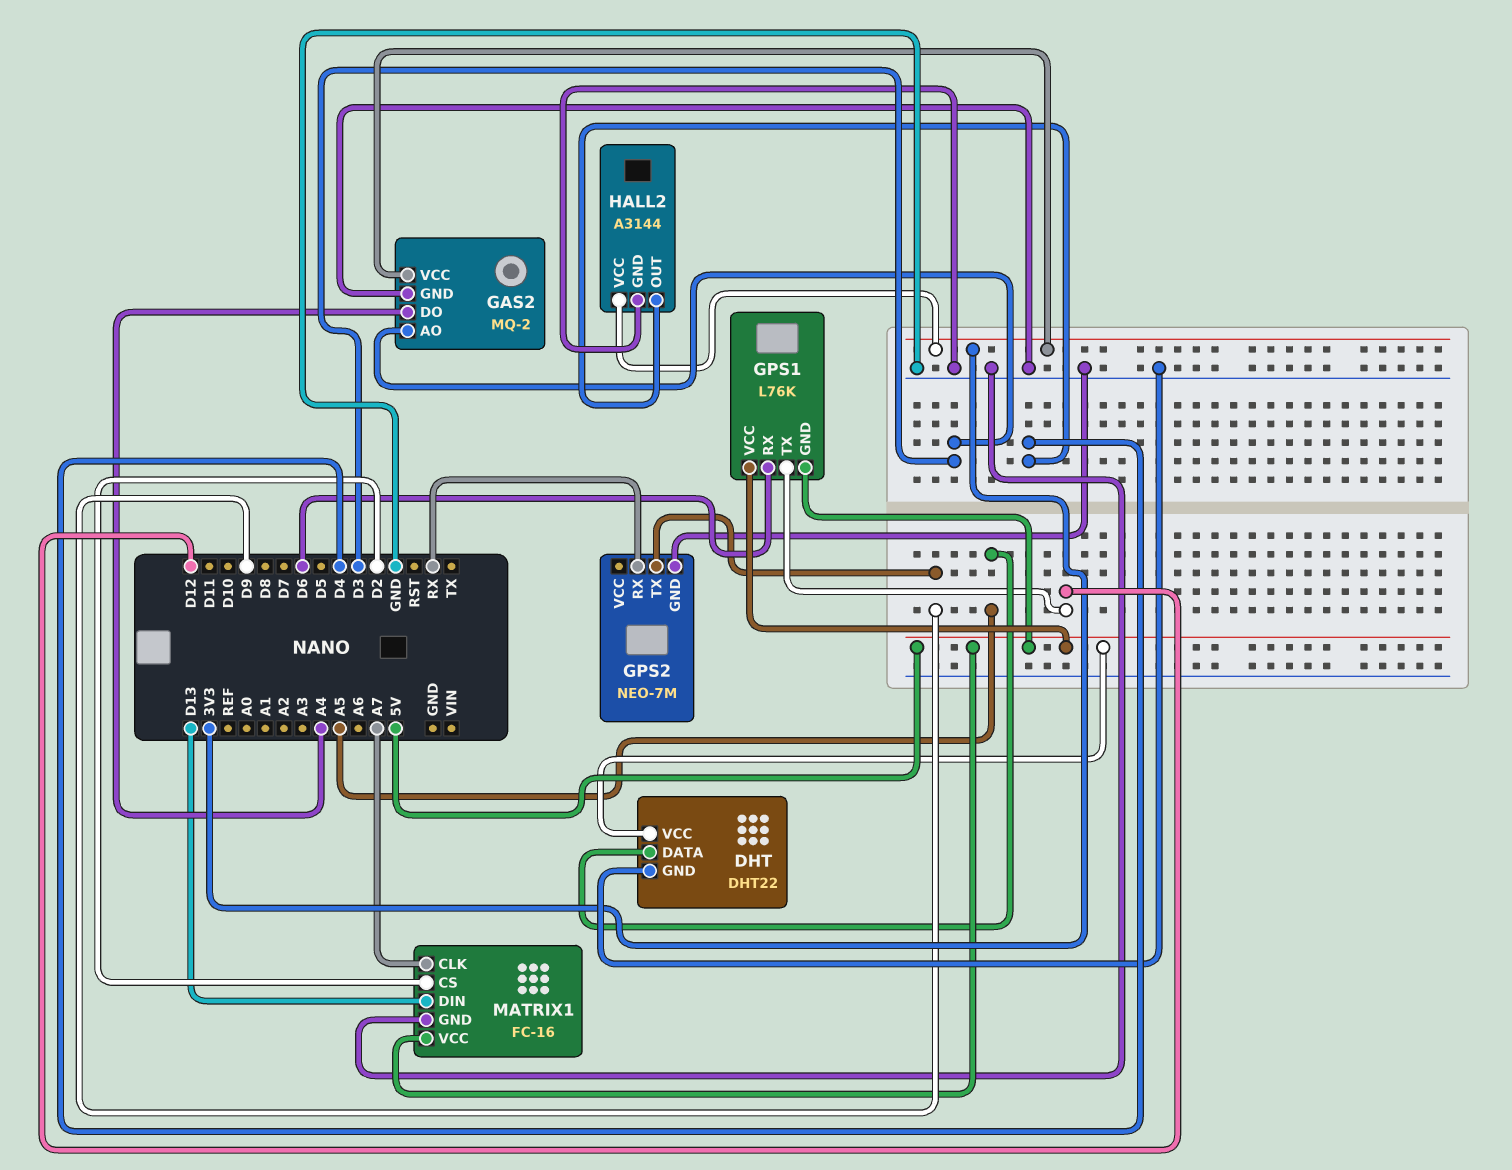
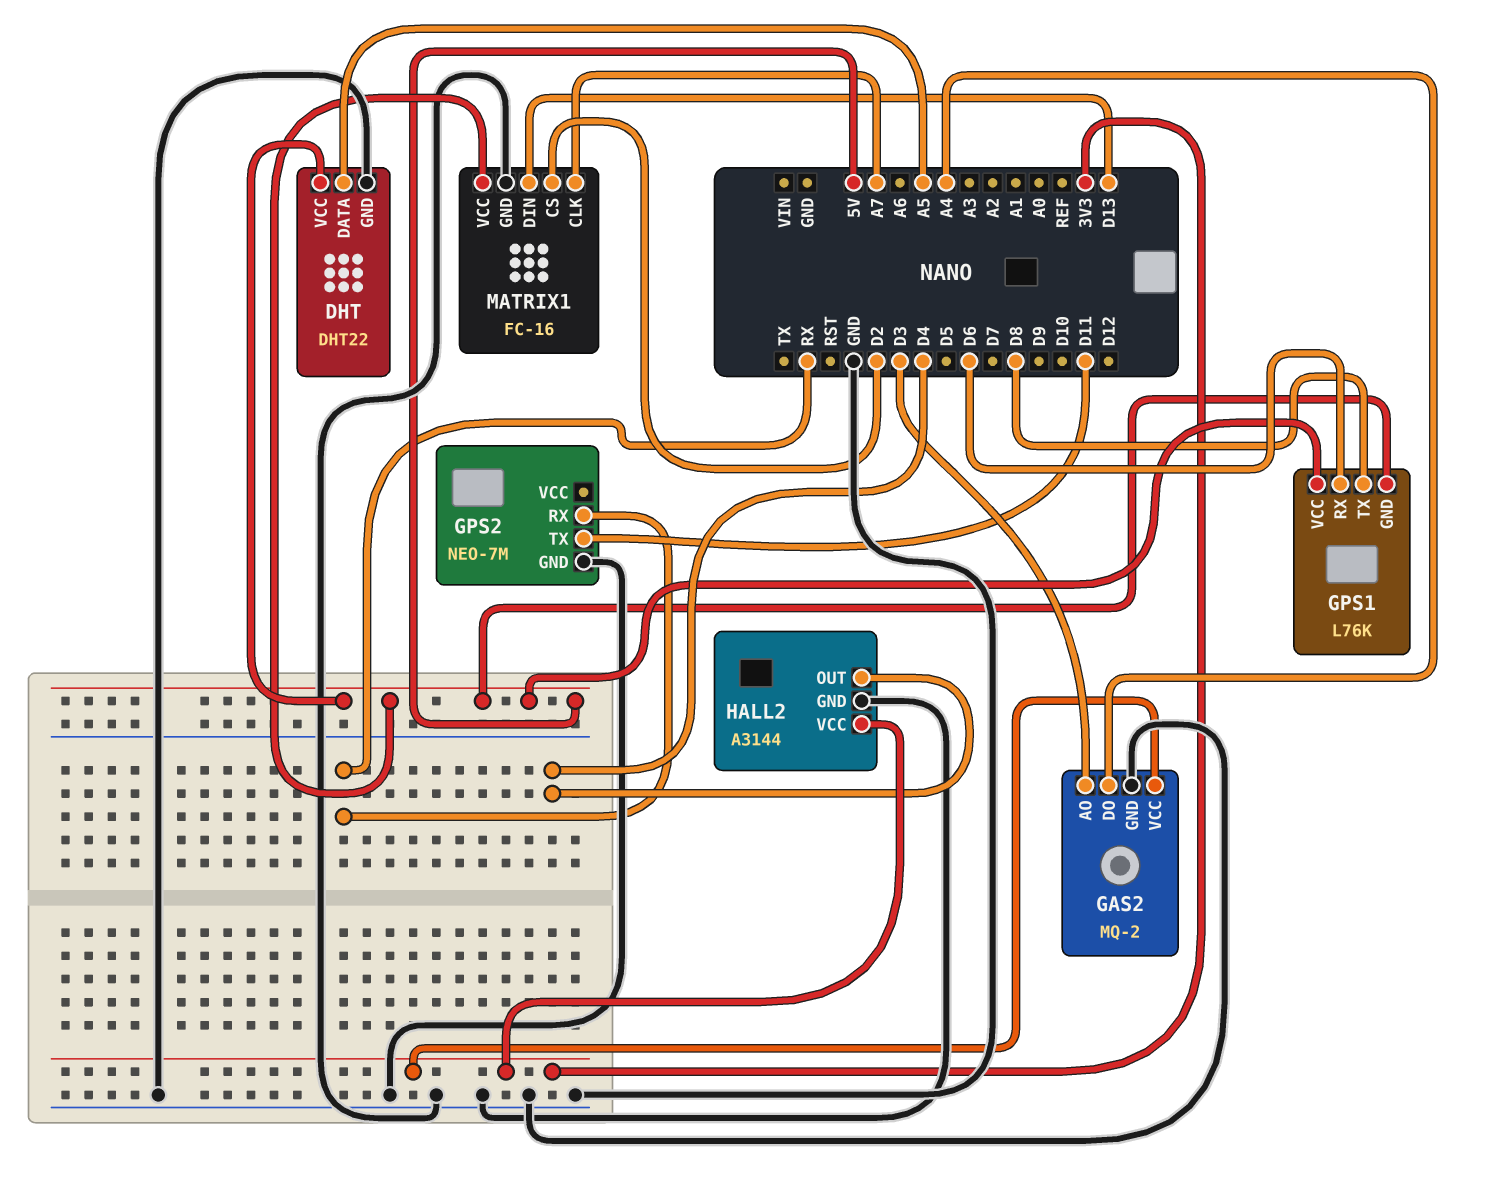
GPS1 pin TX: D12 -> D8
GPS2 pin TX: D9 -> D11

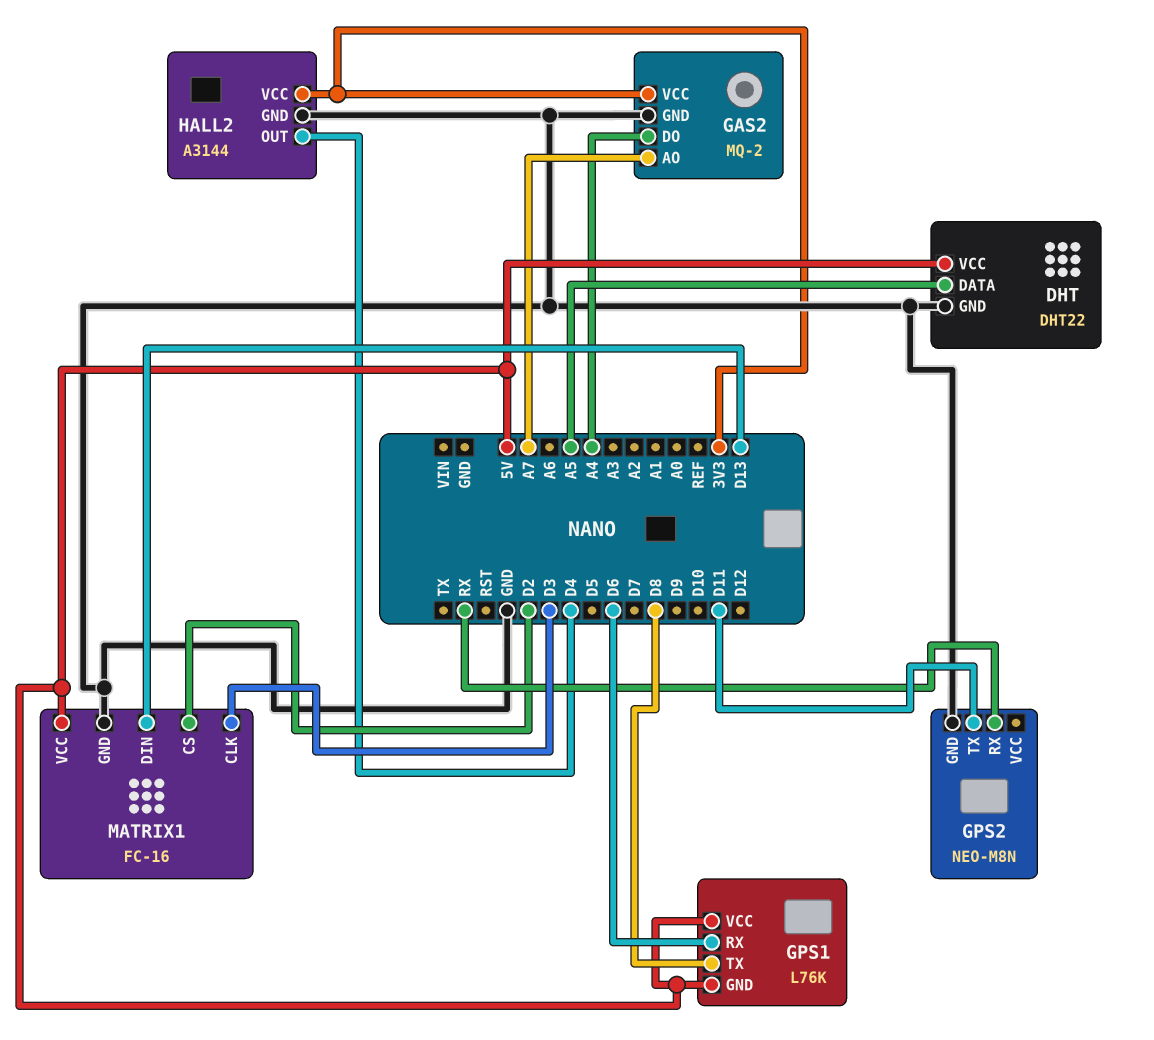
GAS2 pin AO: D3 -> A7
GPS2: NEO-7M -> NEO-M8N
MATRIX1 pin CLK: A7 -> D3

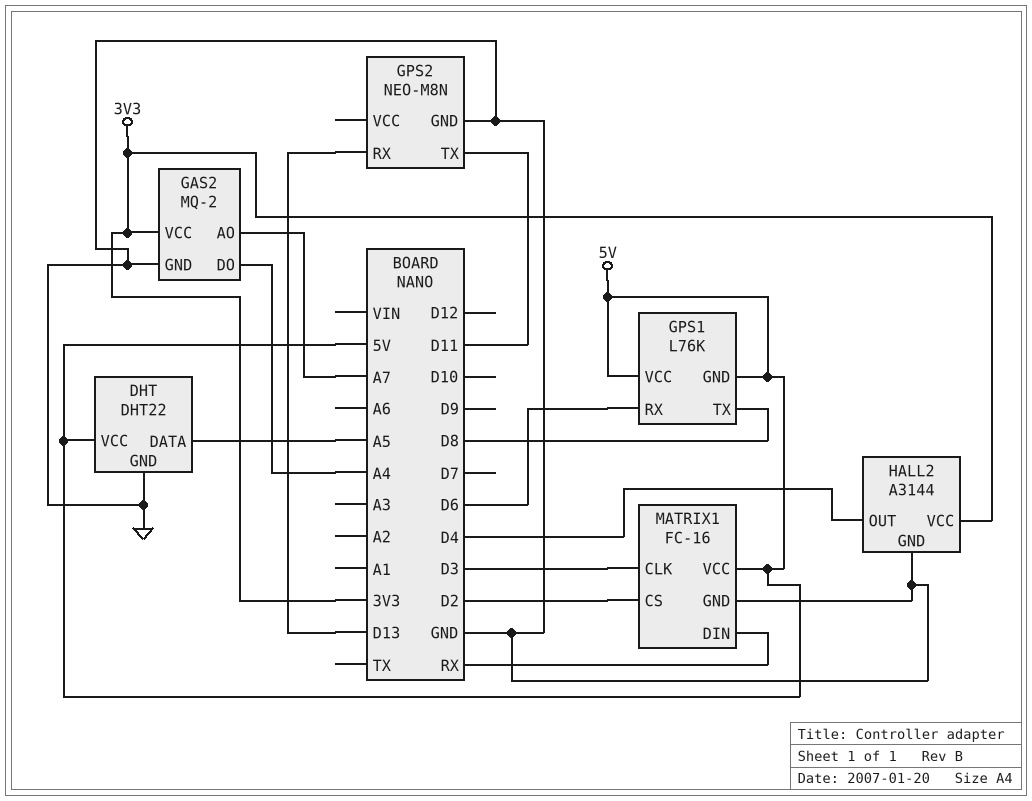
GPS2 pin RX: RX -> D13
MATRIX1 pin DIN: D13 -> RX

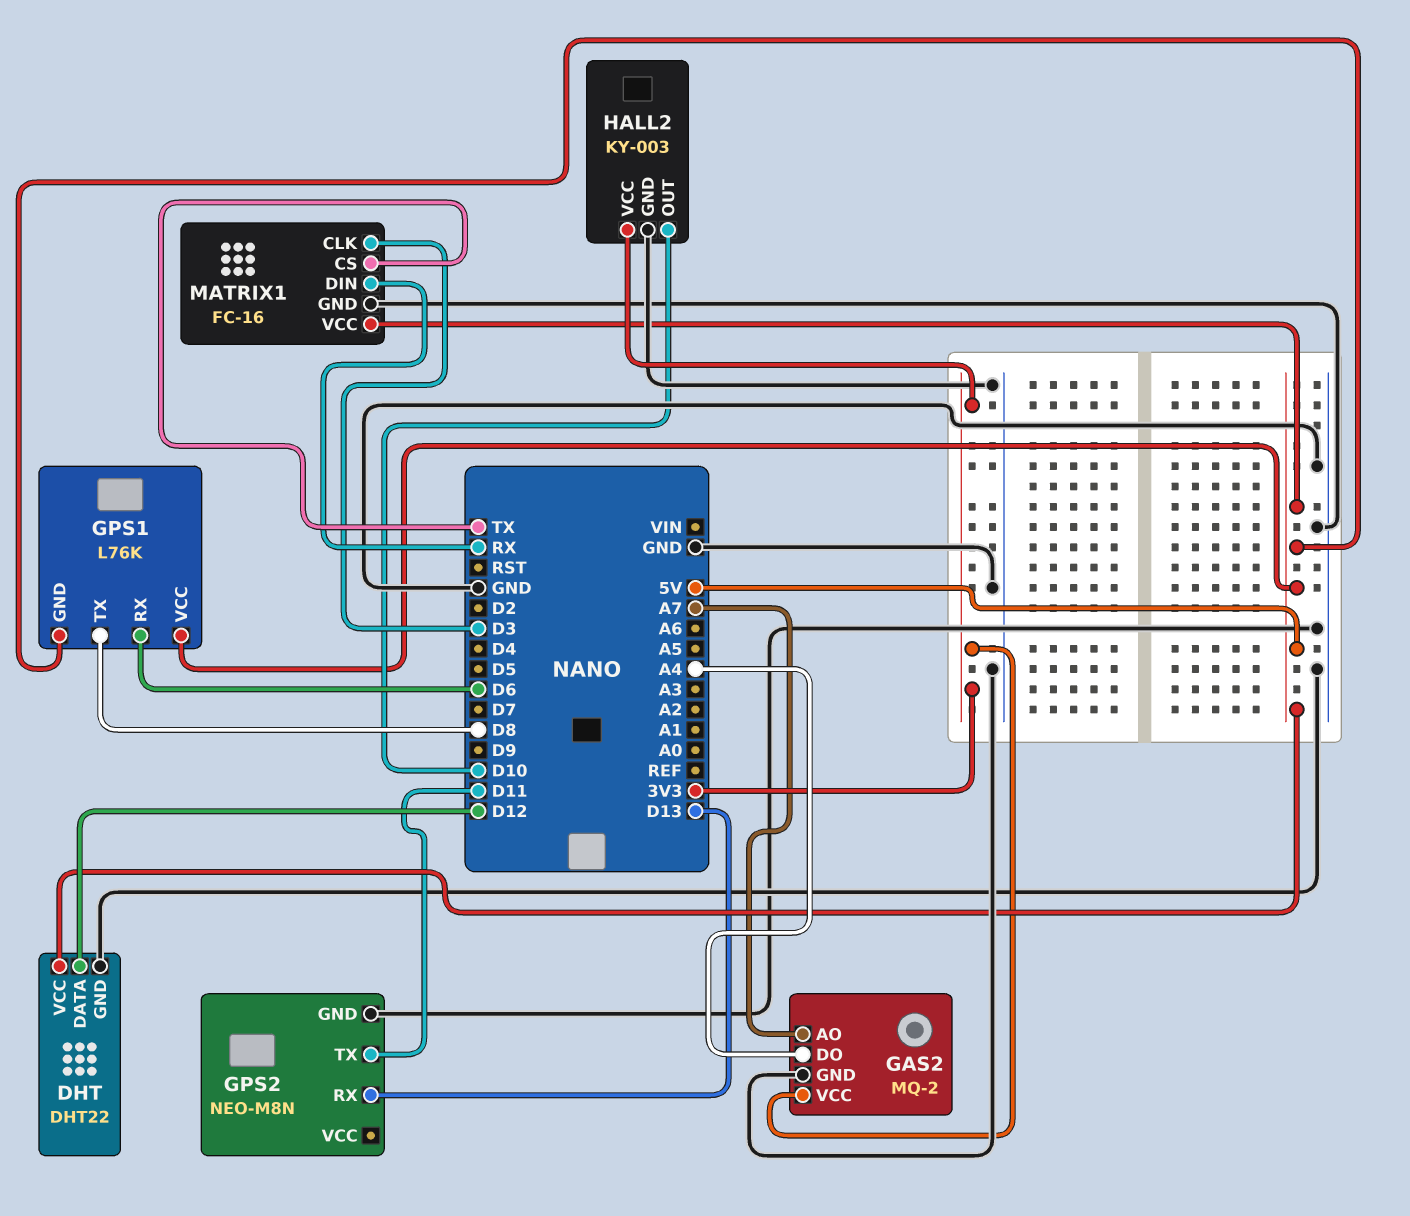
DHT pin DATA: A5 -> D12
HALL2: A3144 -> KY-003
HALL2 pin OUT: D4 -> D10
MATRIX1 pin CS: D2 -> TX

